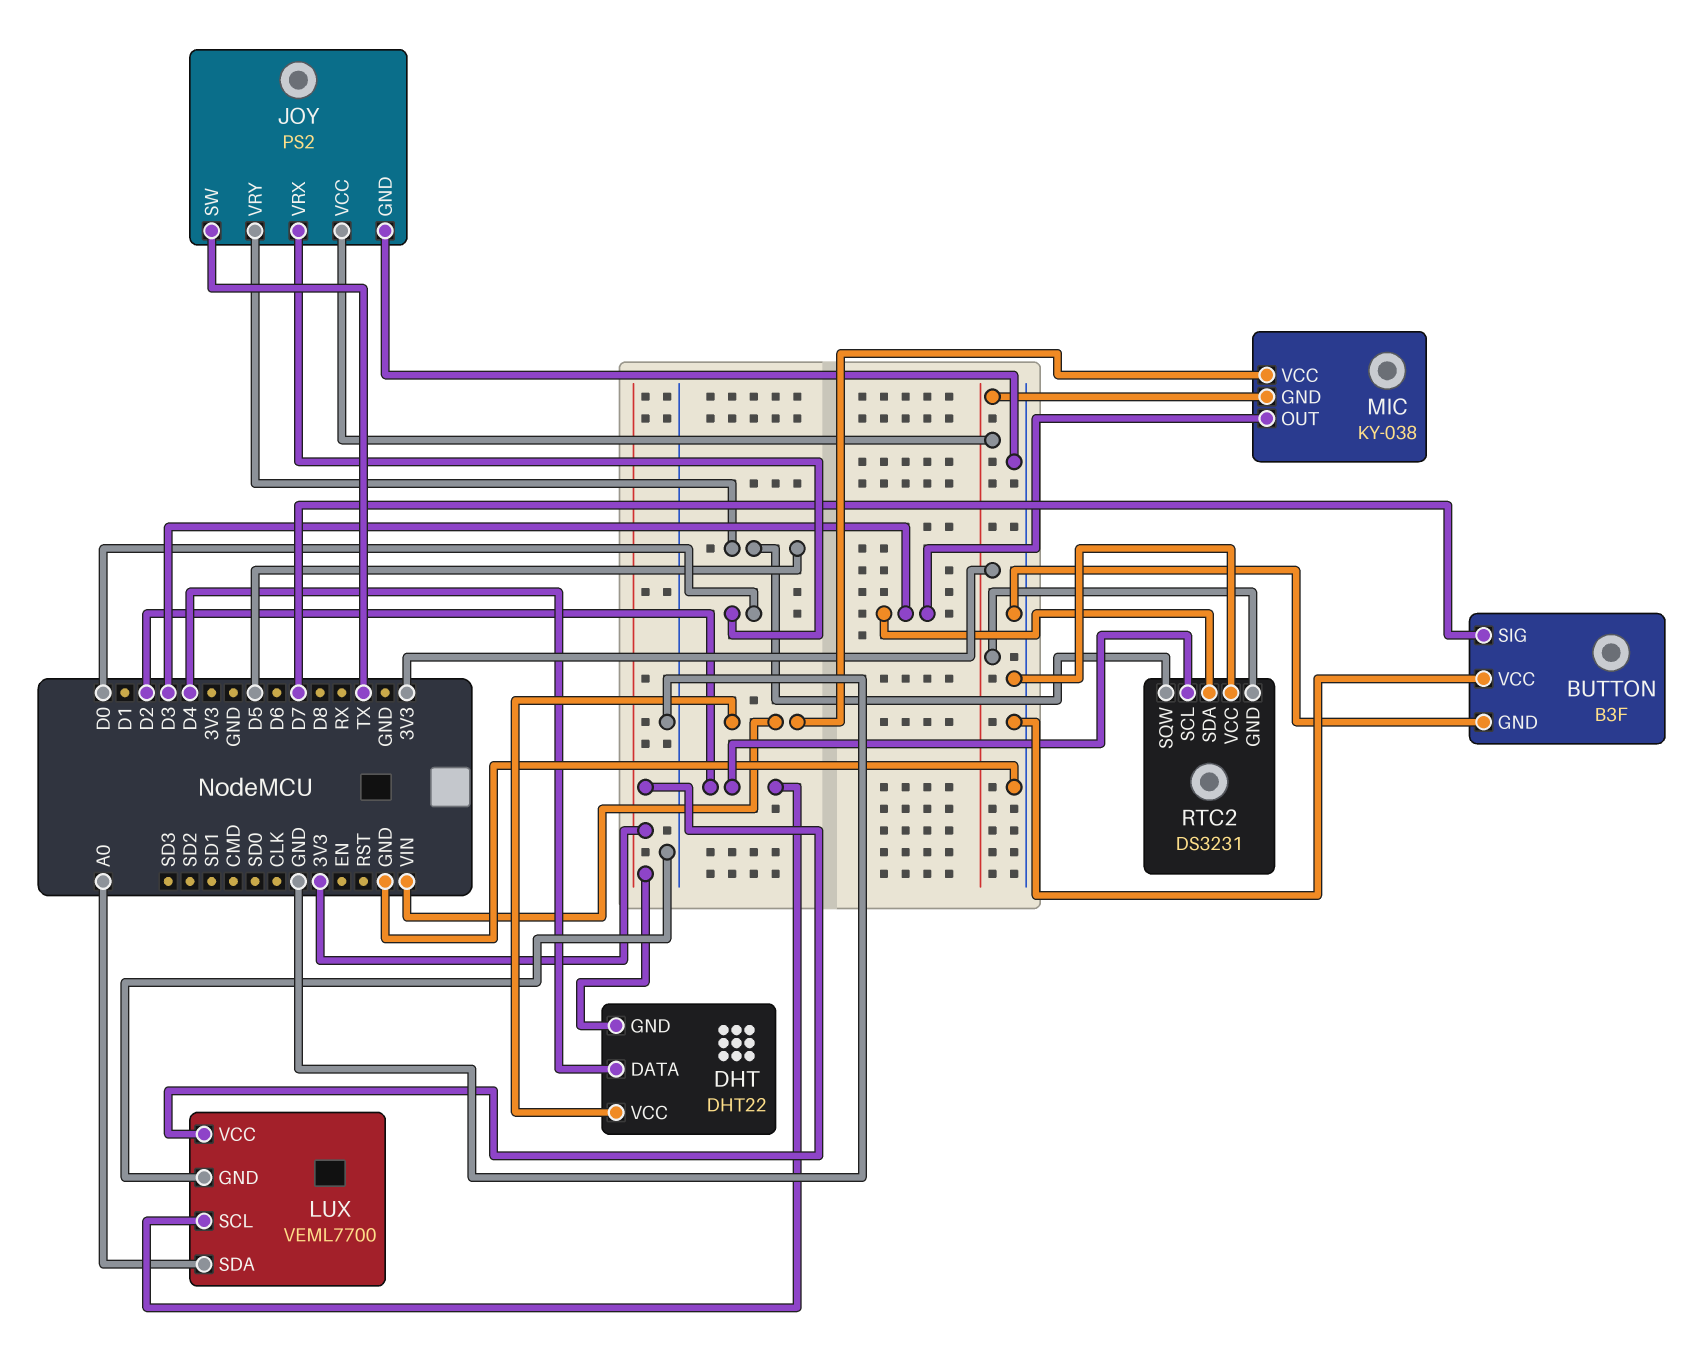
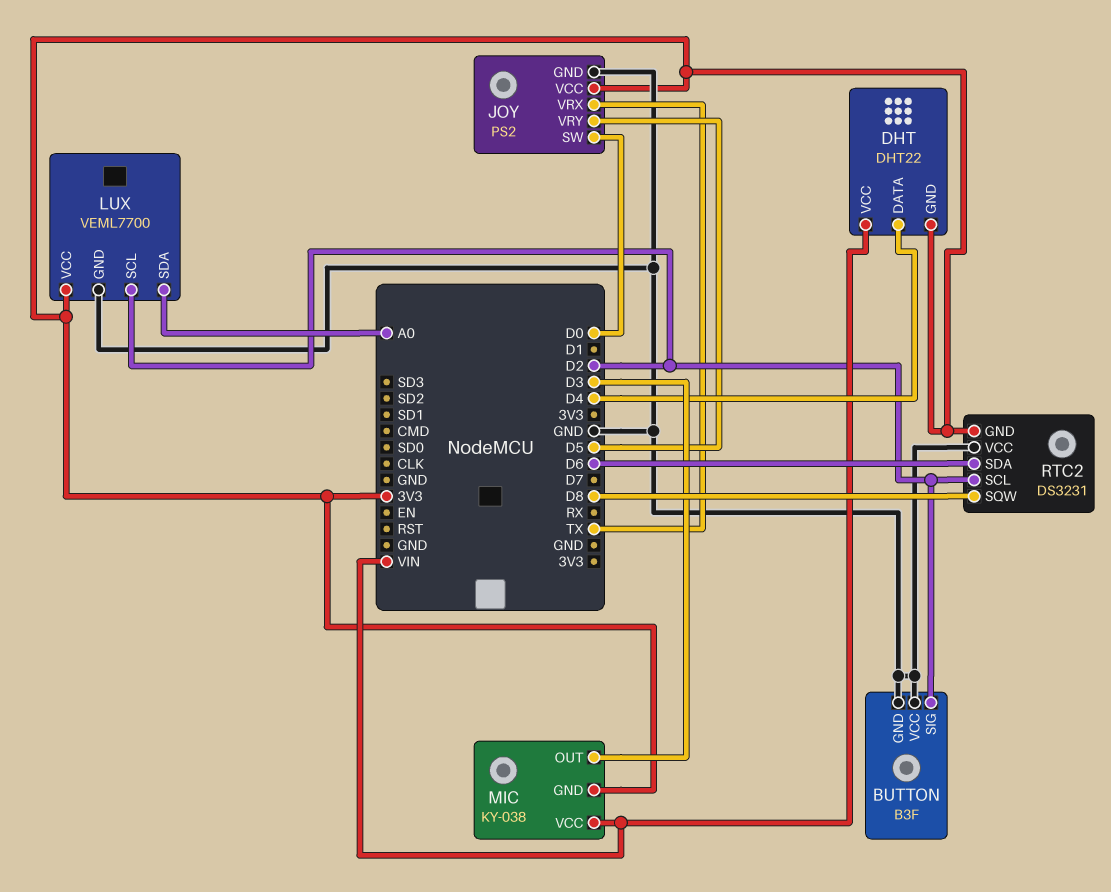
BUTTON pin SIG: D7 -> D2
JOY pin SW: TX -> D0
JOY pin VRX: D0 -> TX
RTC2 pin SDA: D3 -> D6
RTC2 pin SQW: D5 -> D8

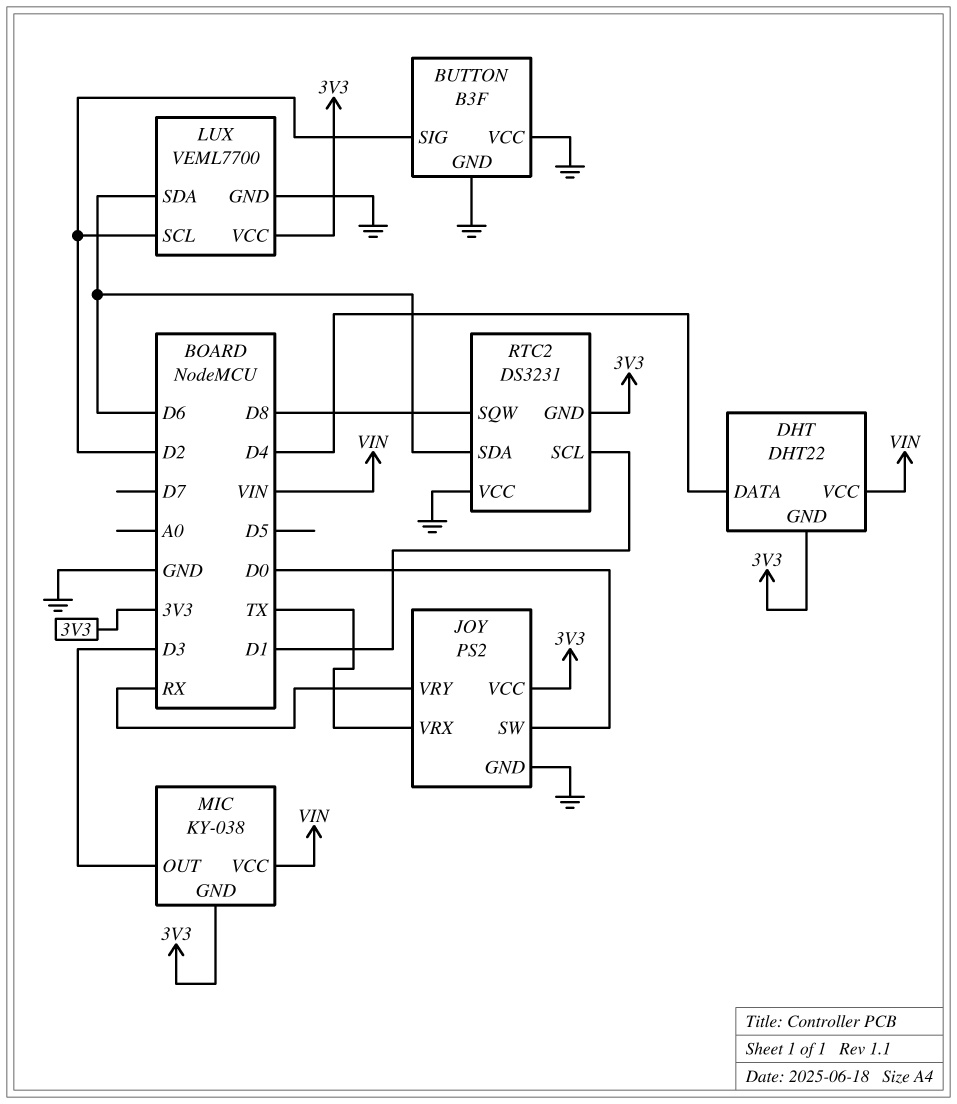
JOY pin VRY: D5 -> RX
LUX pin SDA: A0 -> D6
RTC2 pin SCL: D2 -> D1

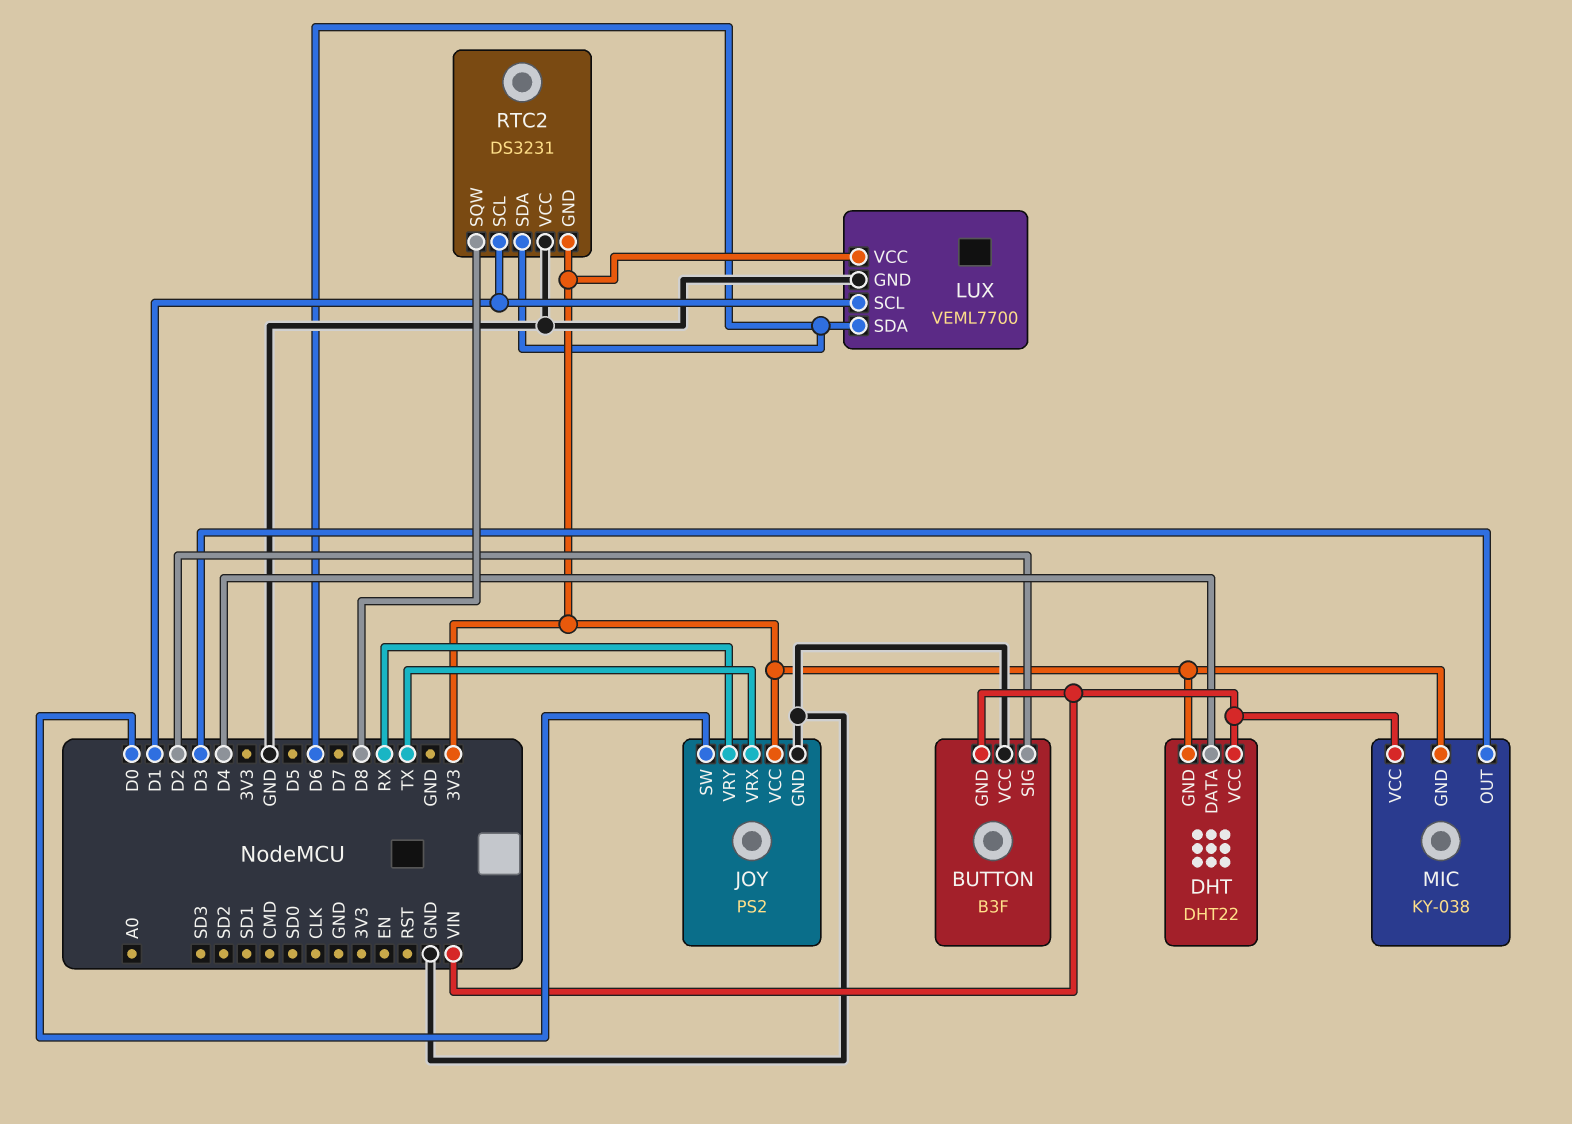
BUTTON pin GND: GND -> VIN
LUX pin SCL: D2 -> D1

